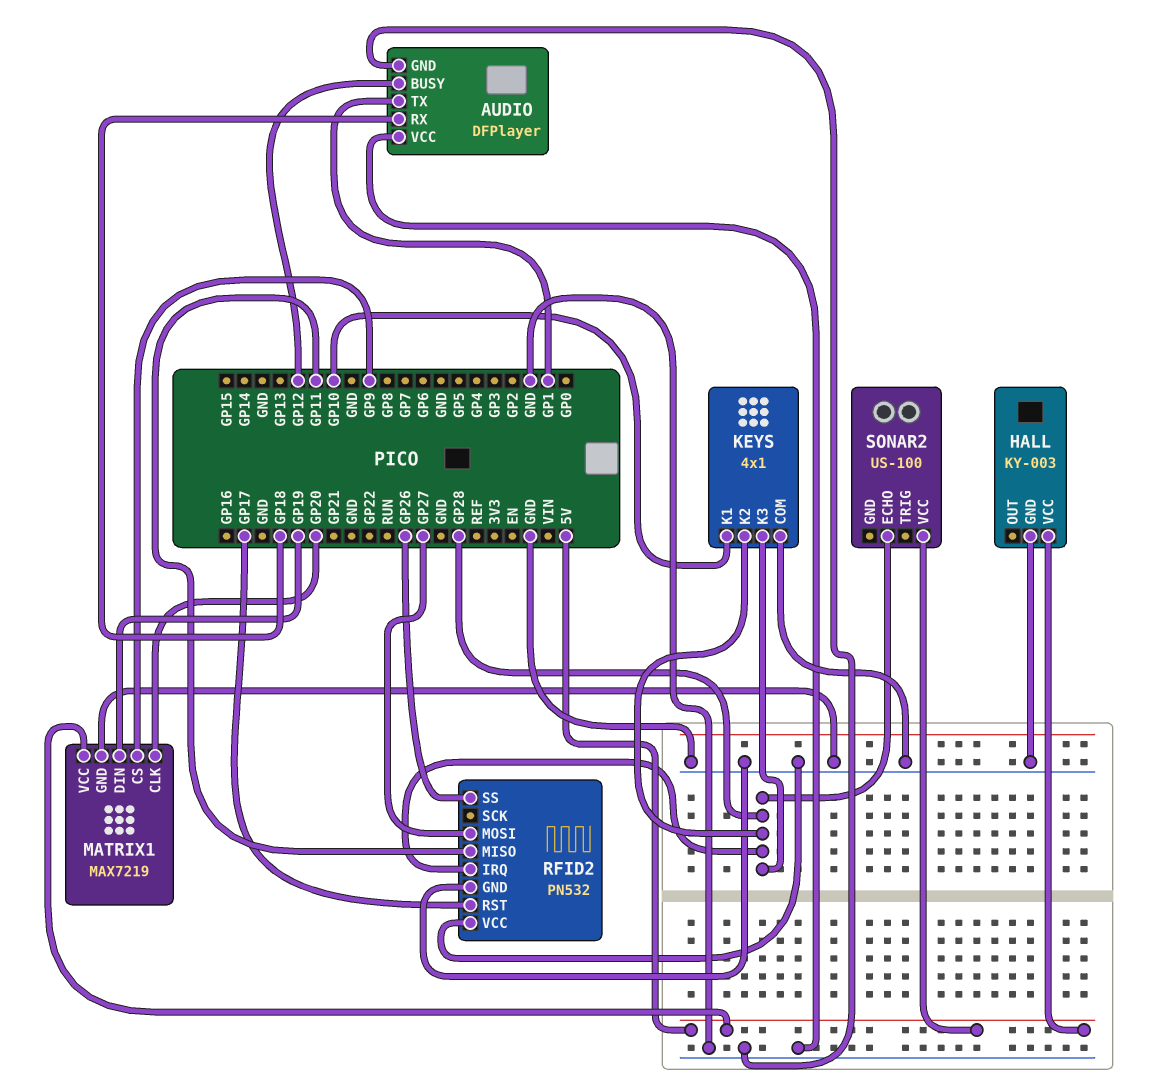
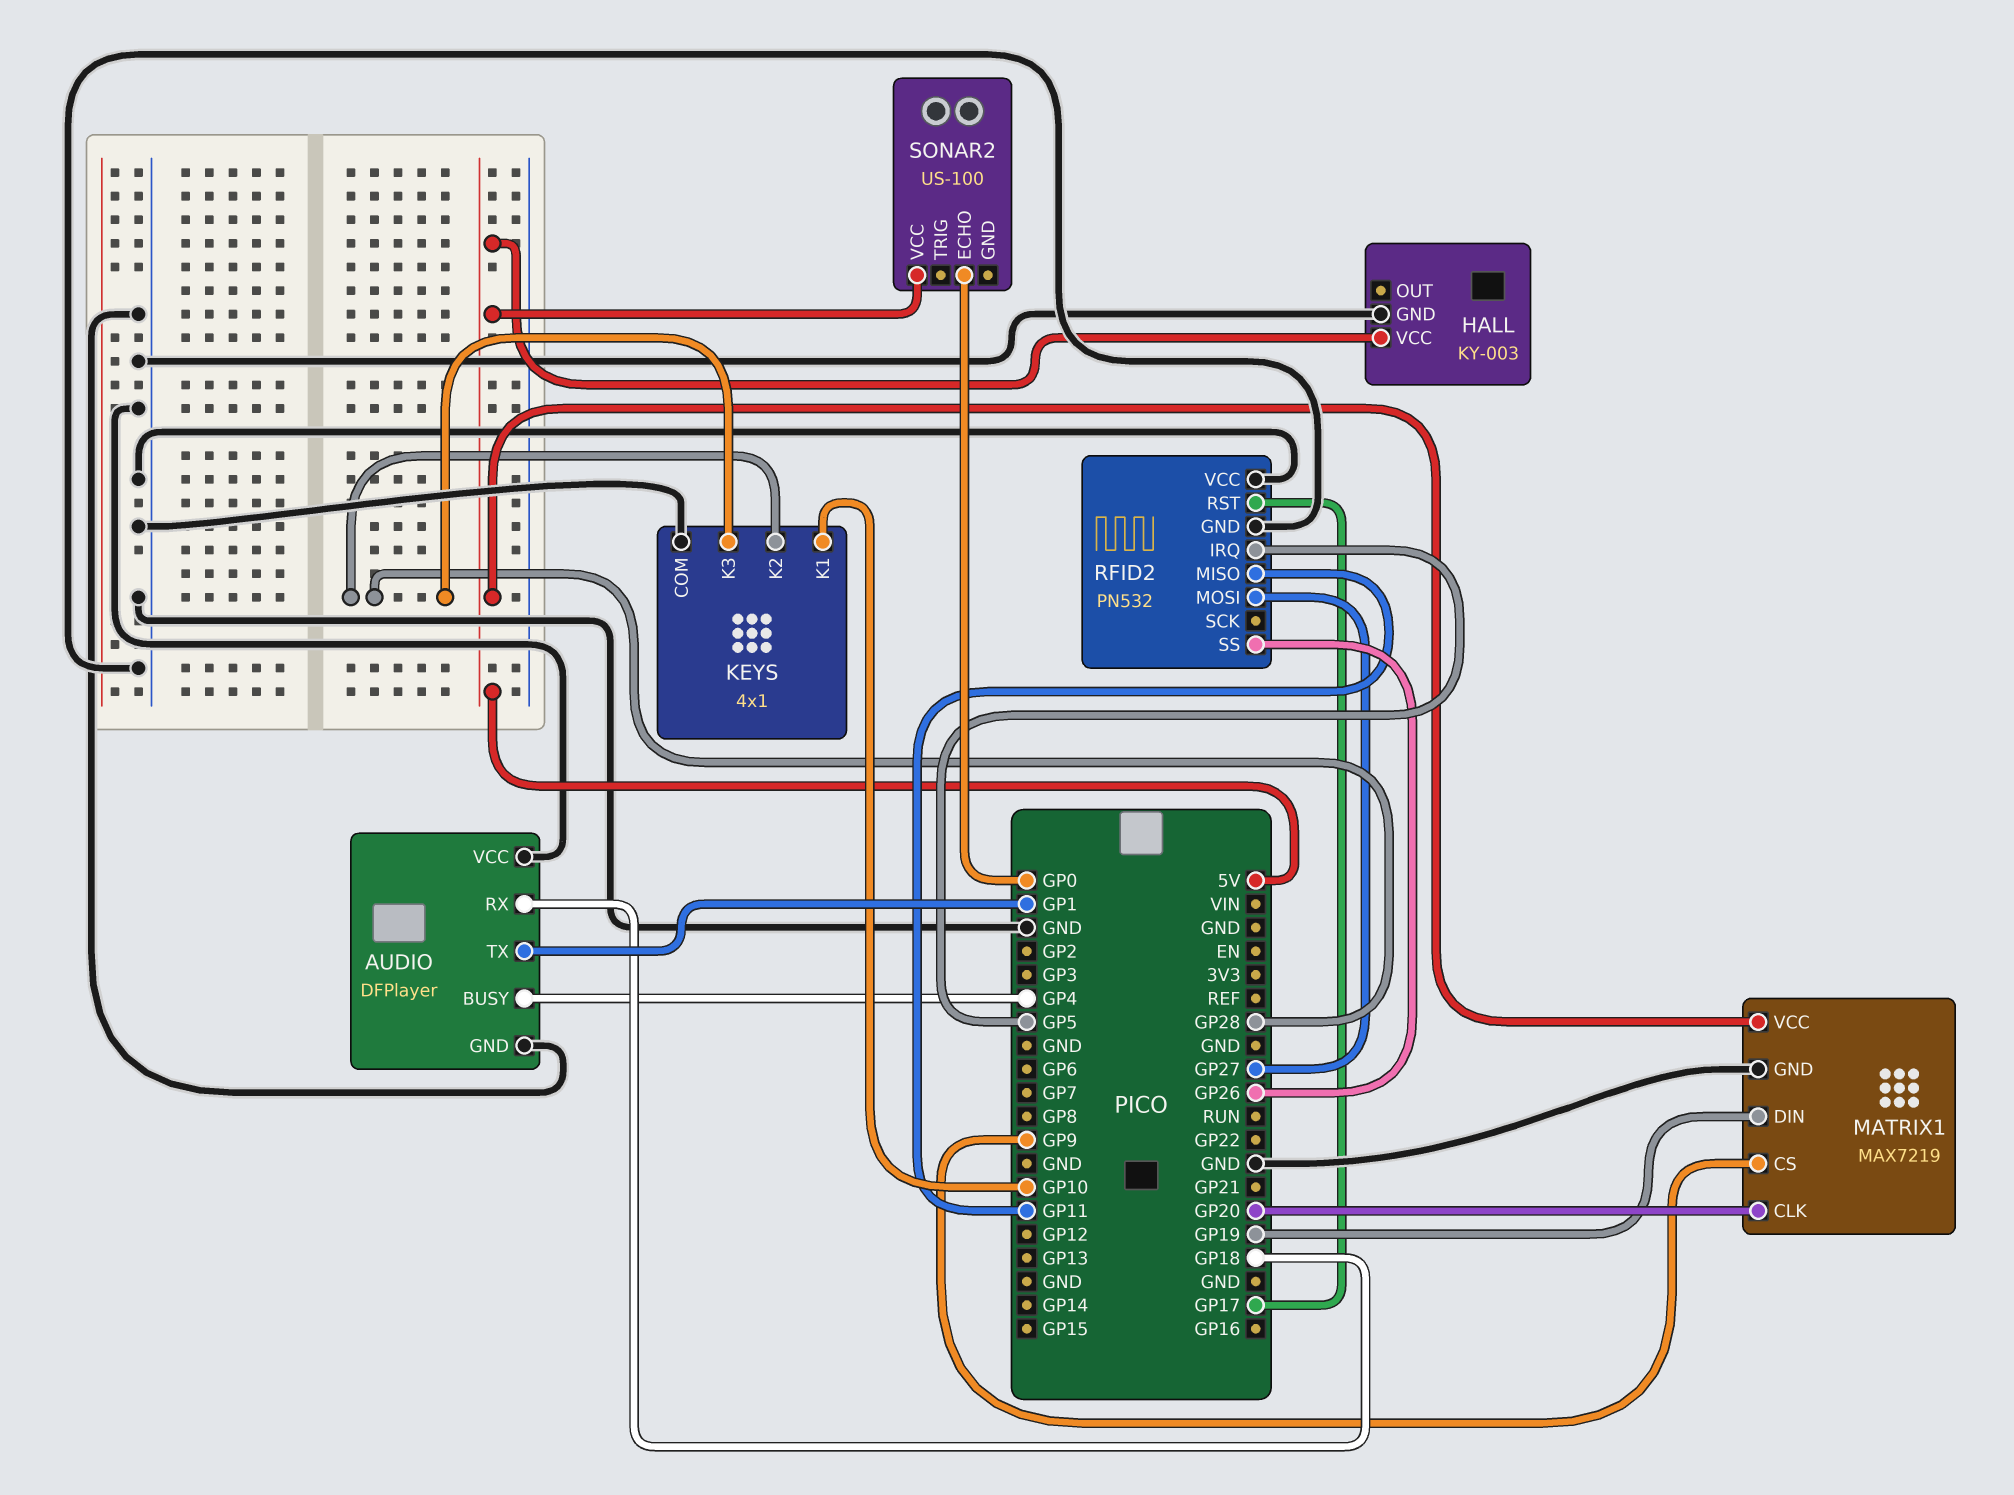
AUDIO pin BUSY: GP12 -> GP4
RFID2 pin IRQ: GP28 -> GP5
SONAR2 pin ECHO: GP28 -> GP0

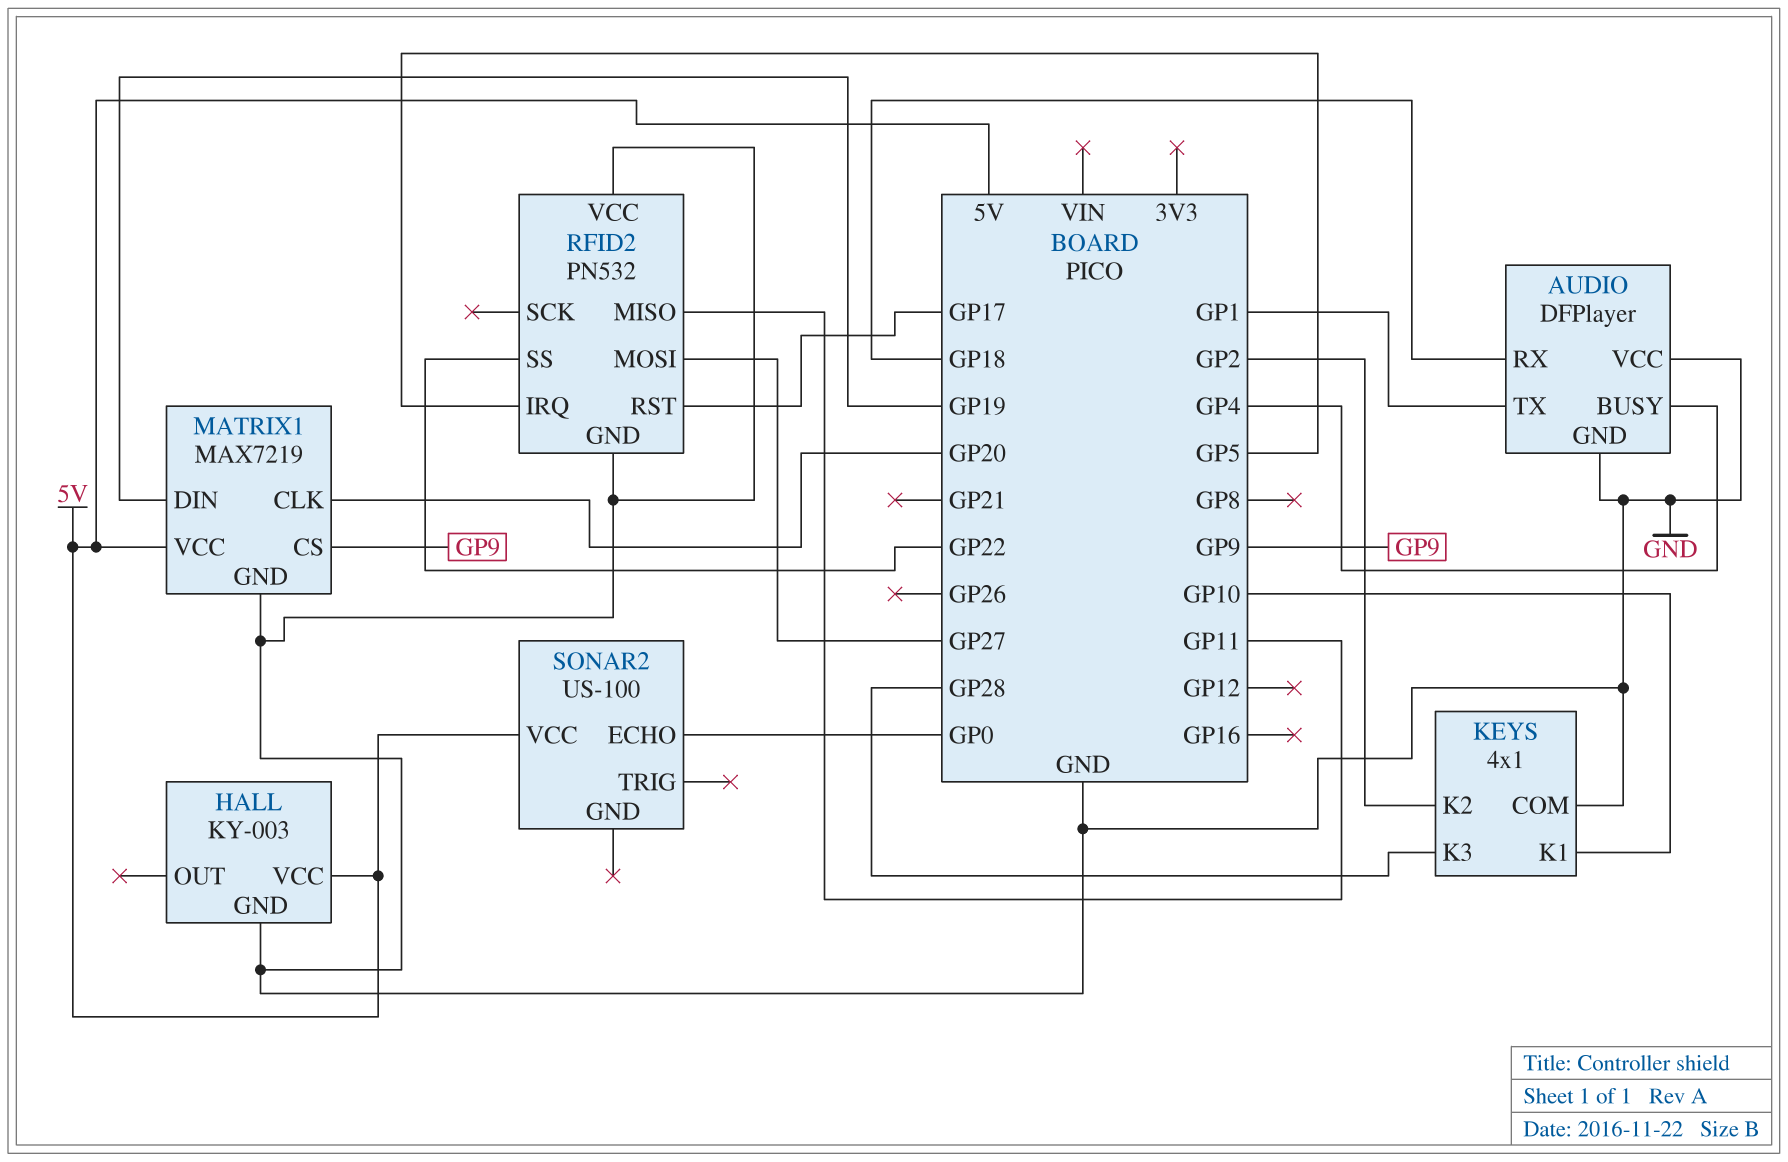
KEYS pin K2: GP28 -> GP2
RFID2 pin SS: GP26 -> GP22

